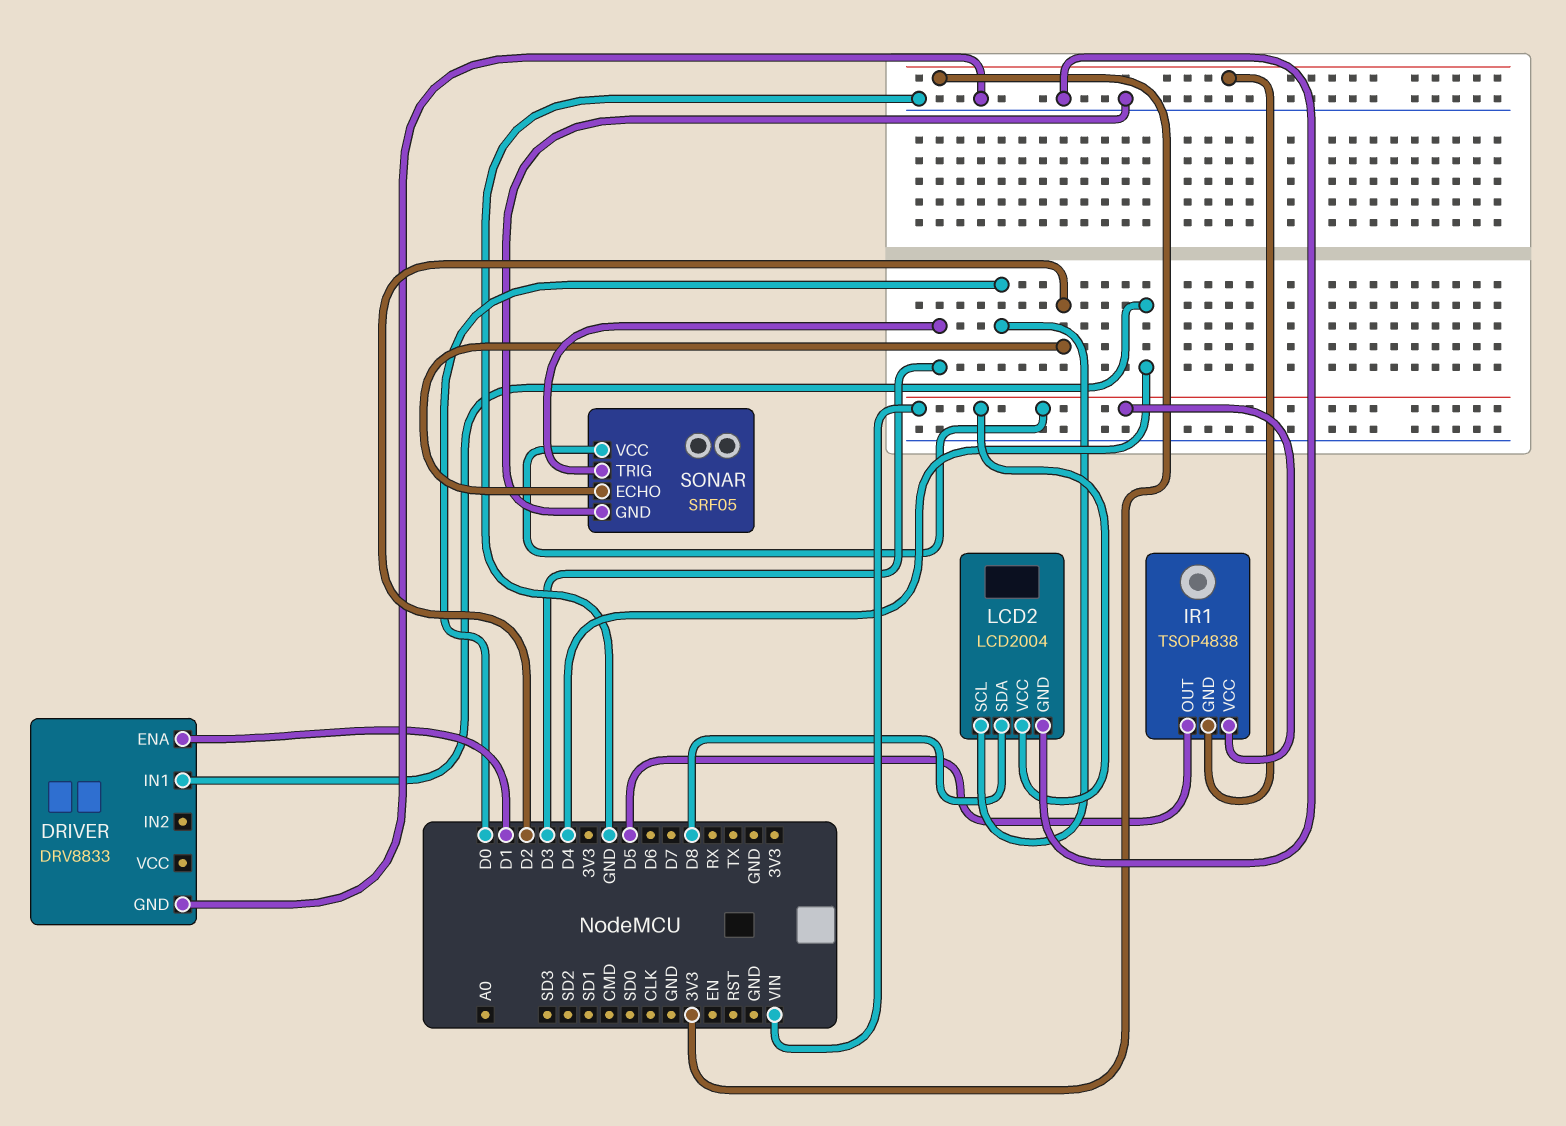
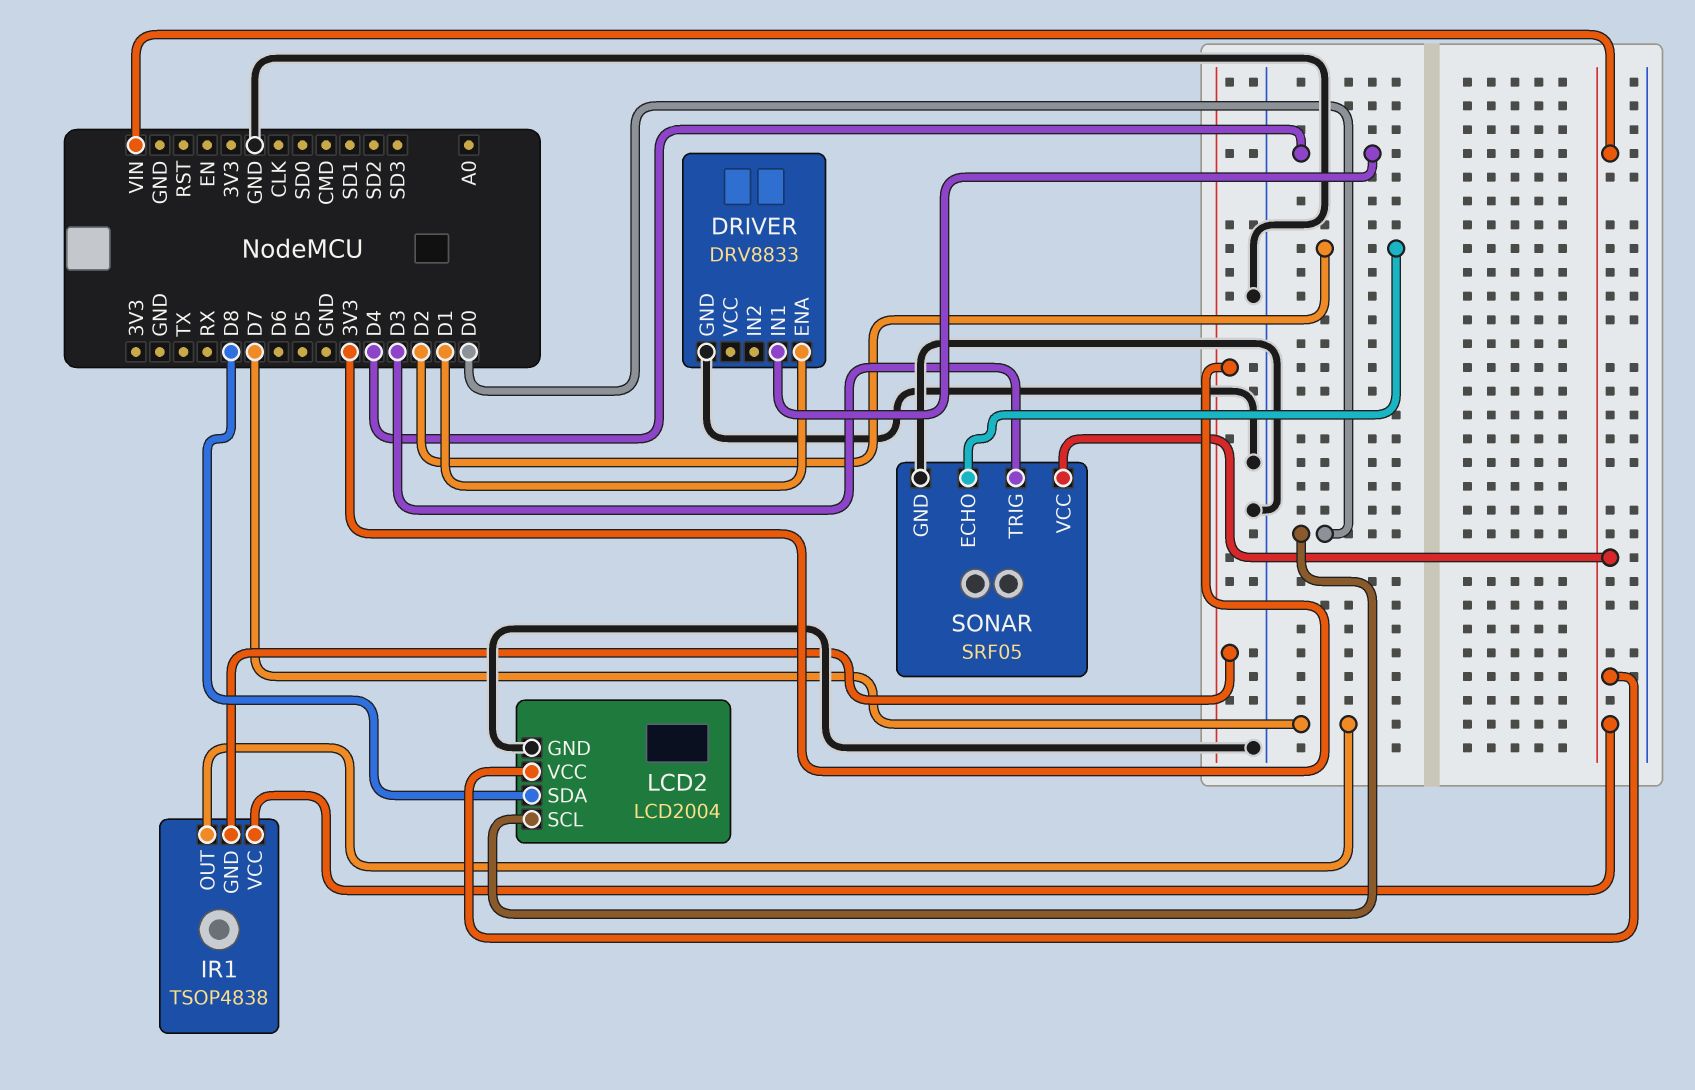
IR1 pin OUT: D5 -> D7

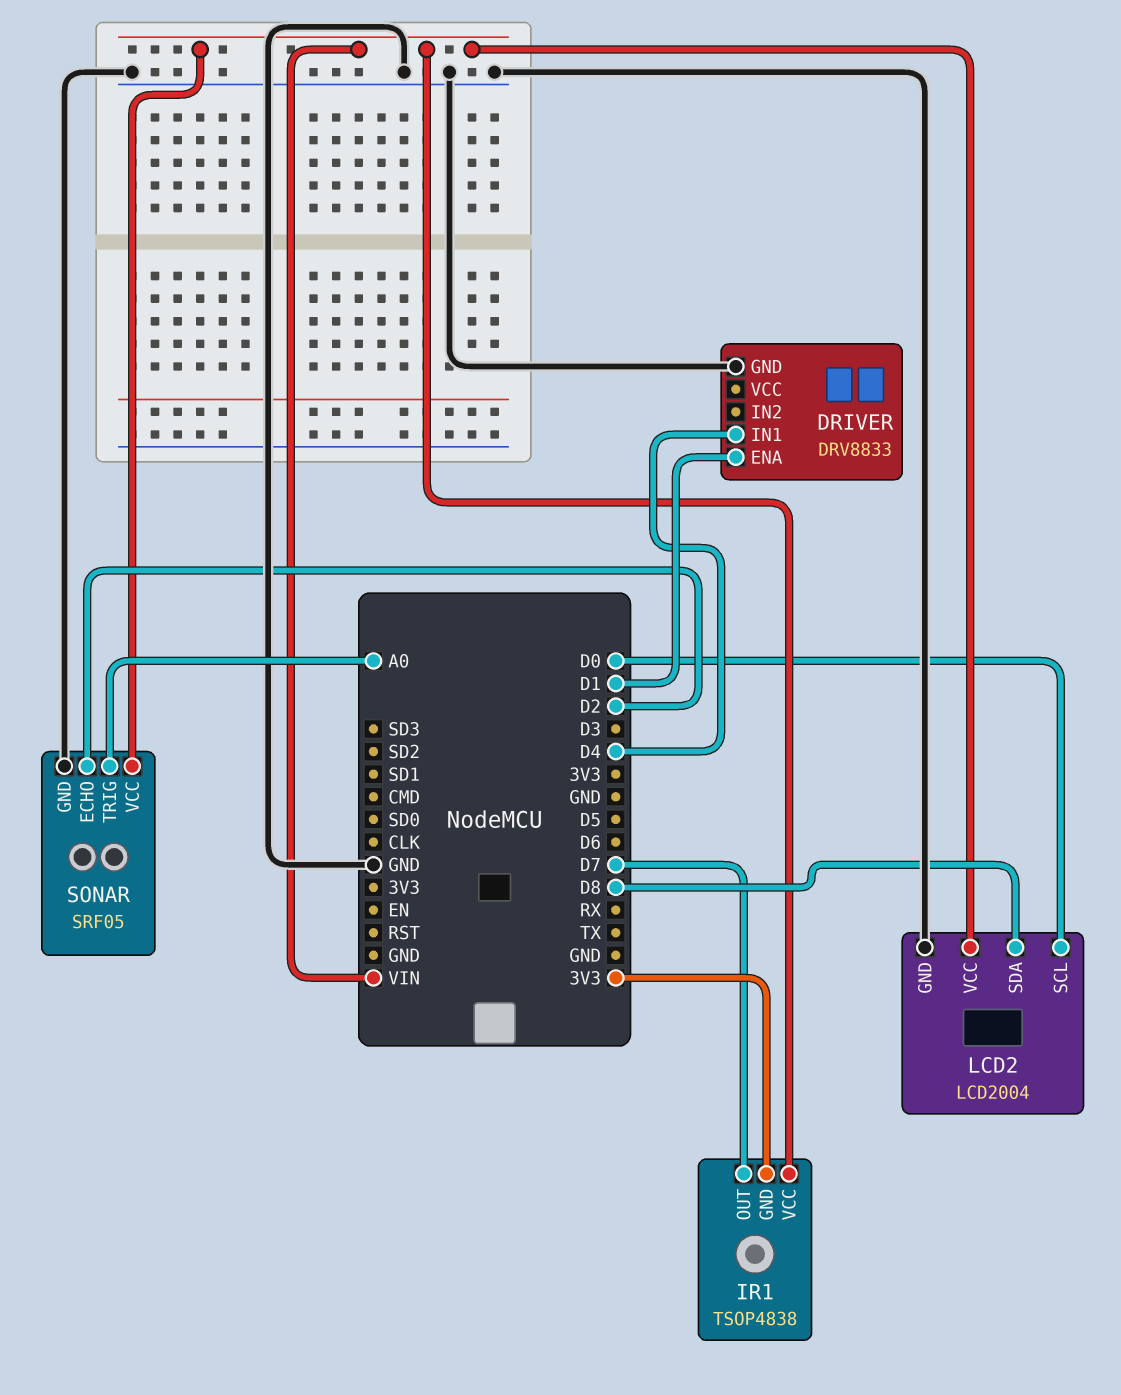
SONAR pin TRIG: D3 -> A0

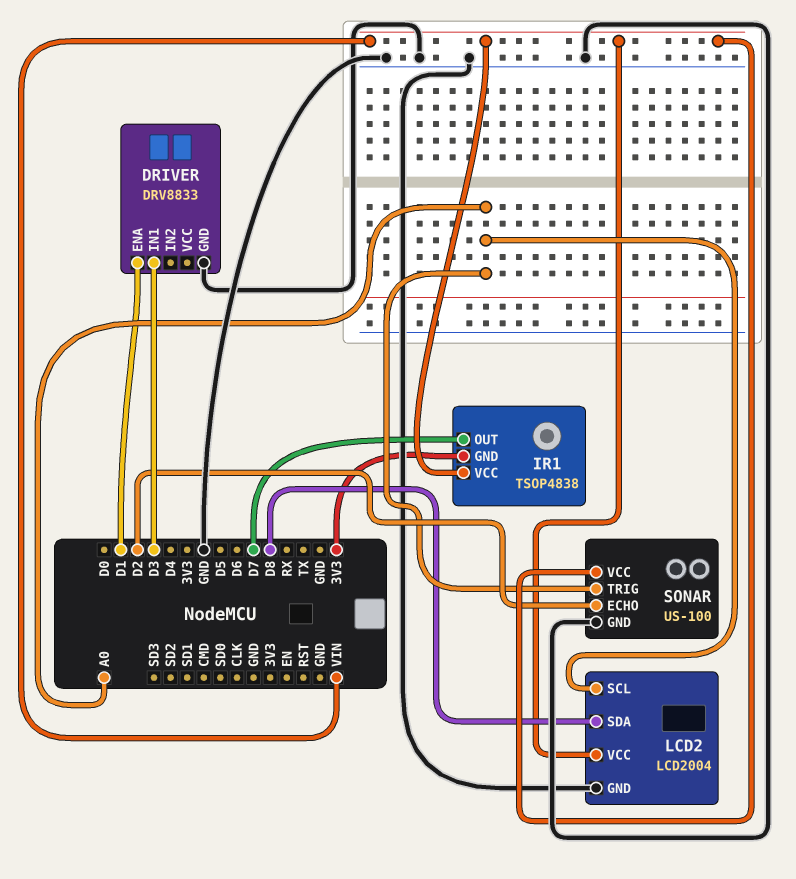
DRIVER pin IN1: D4 -> D3
LCD2 pin SCL: D0 -> A0
SONAR: SRF05 -> US-100

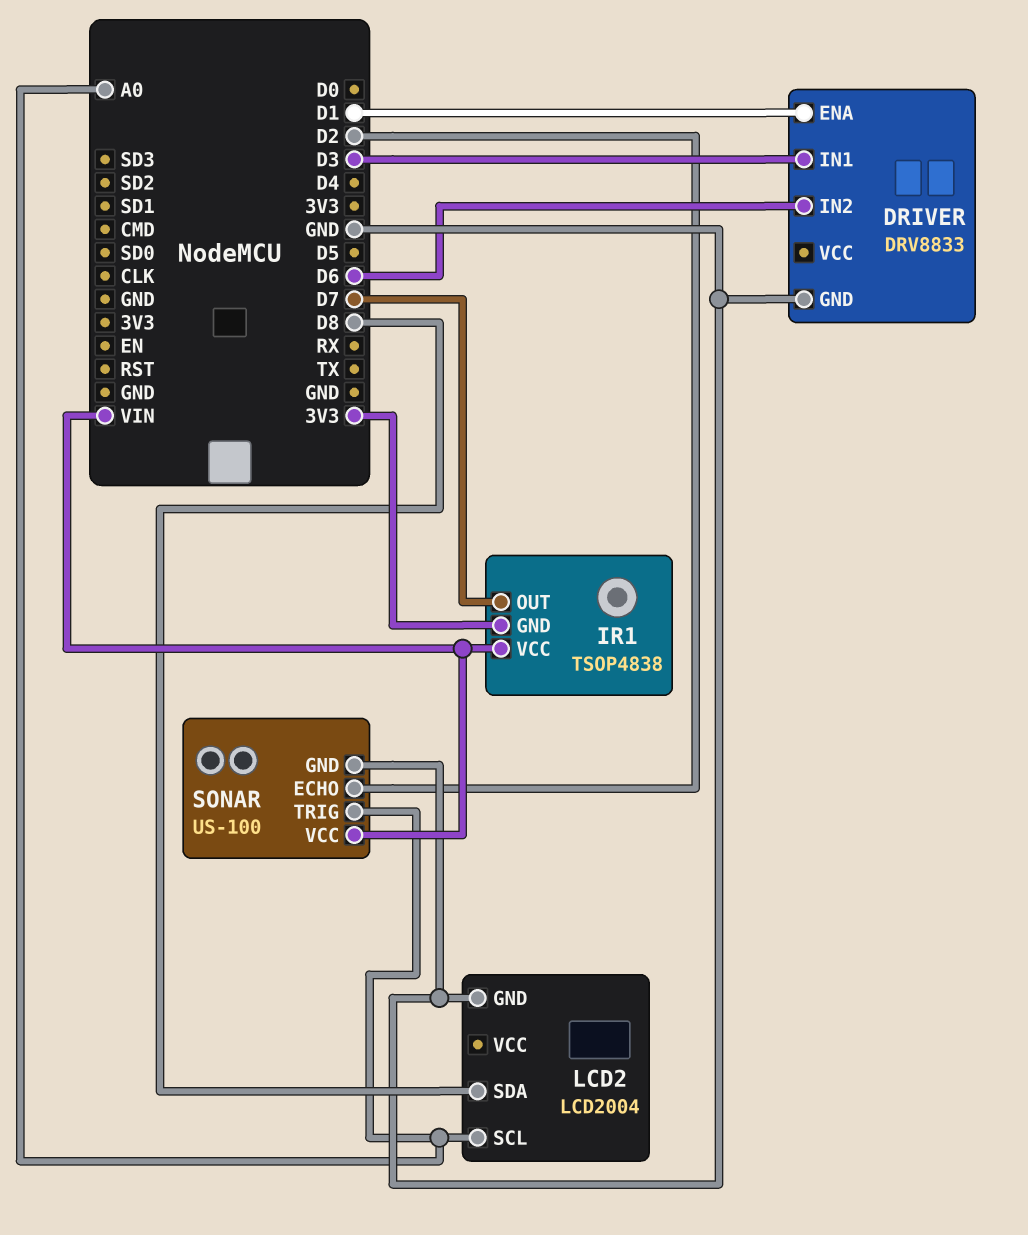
DRIVER pin IN2: none -> D6
LCD2 pin VCC: VIN -> none

